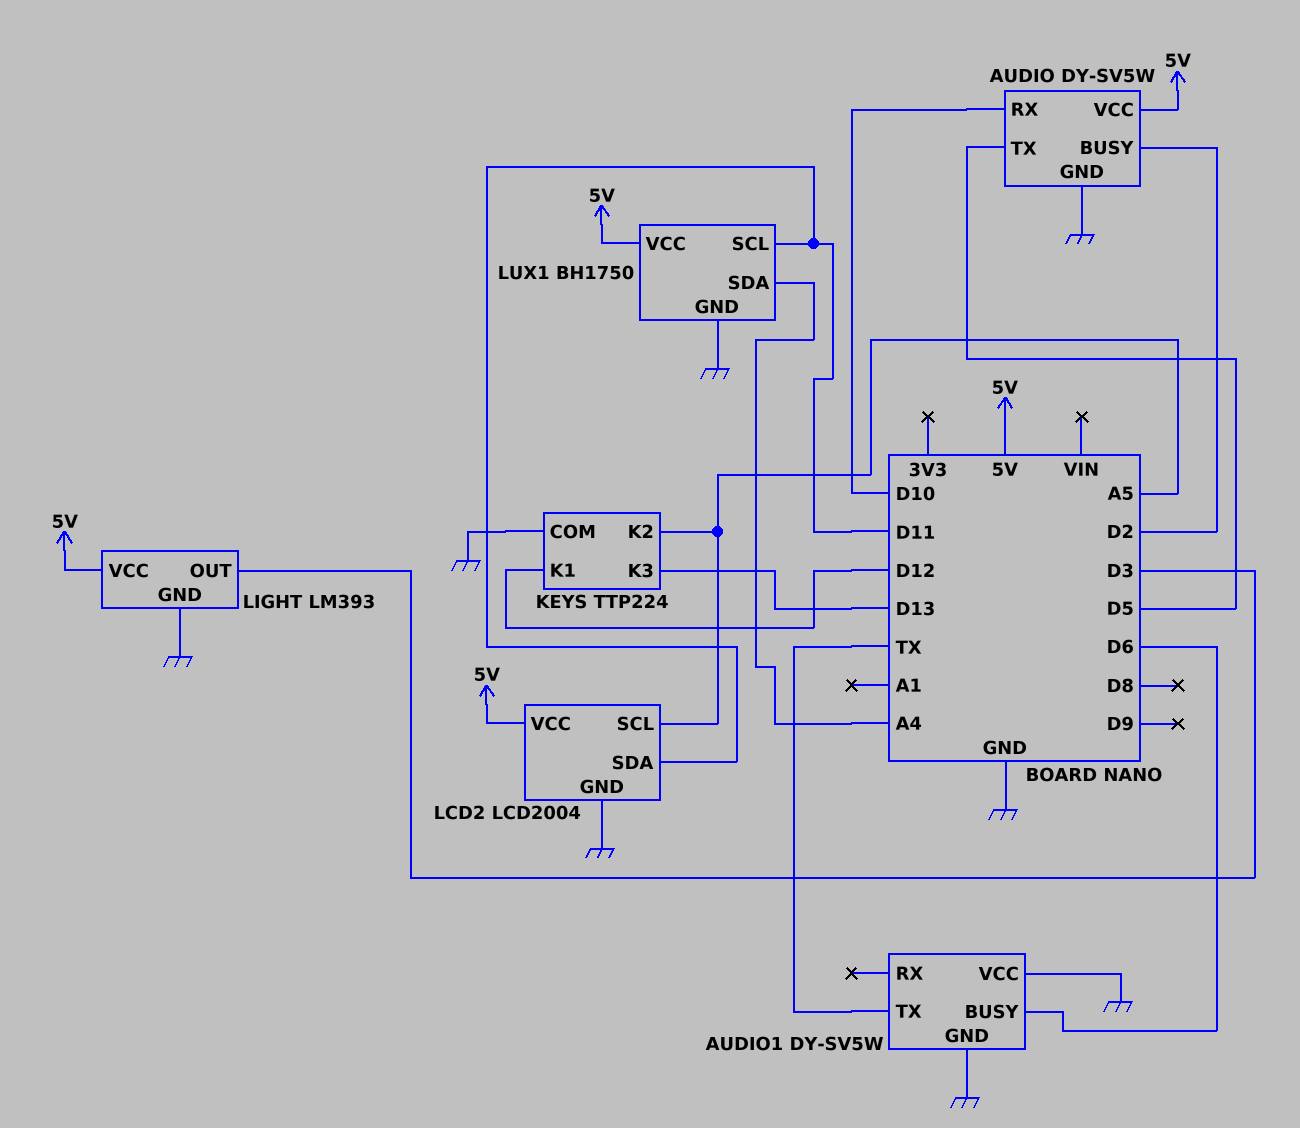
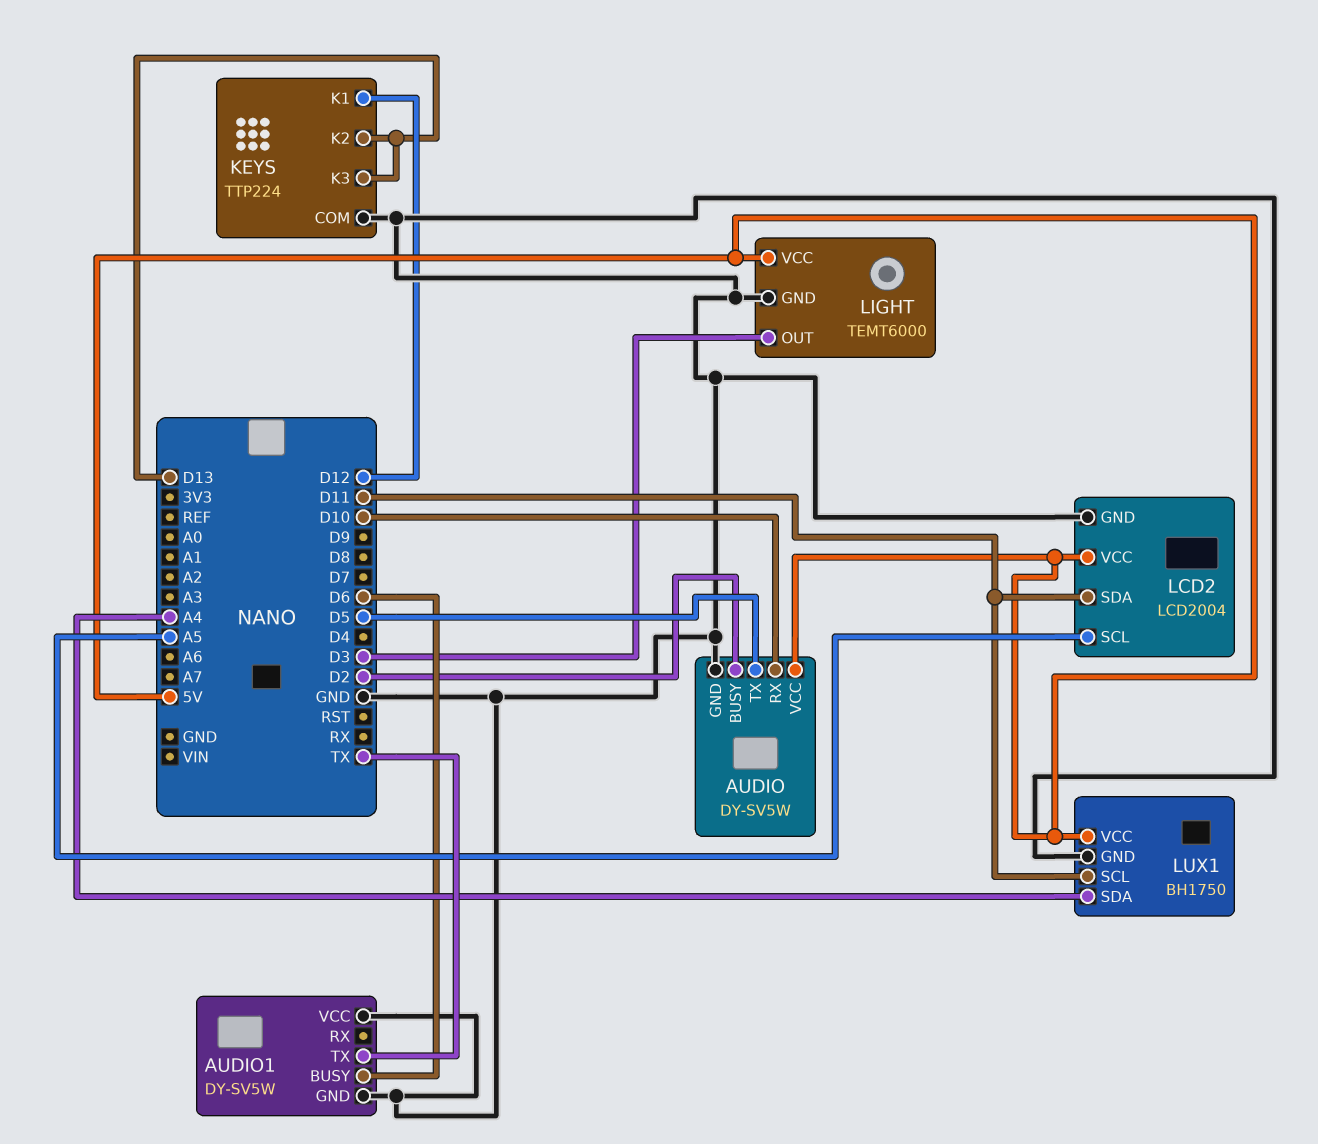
KEYS pin K2: A5 -> D13
LIGHT: LM393 -> TEMT6000

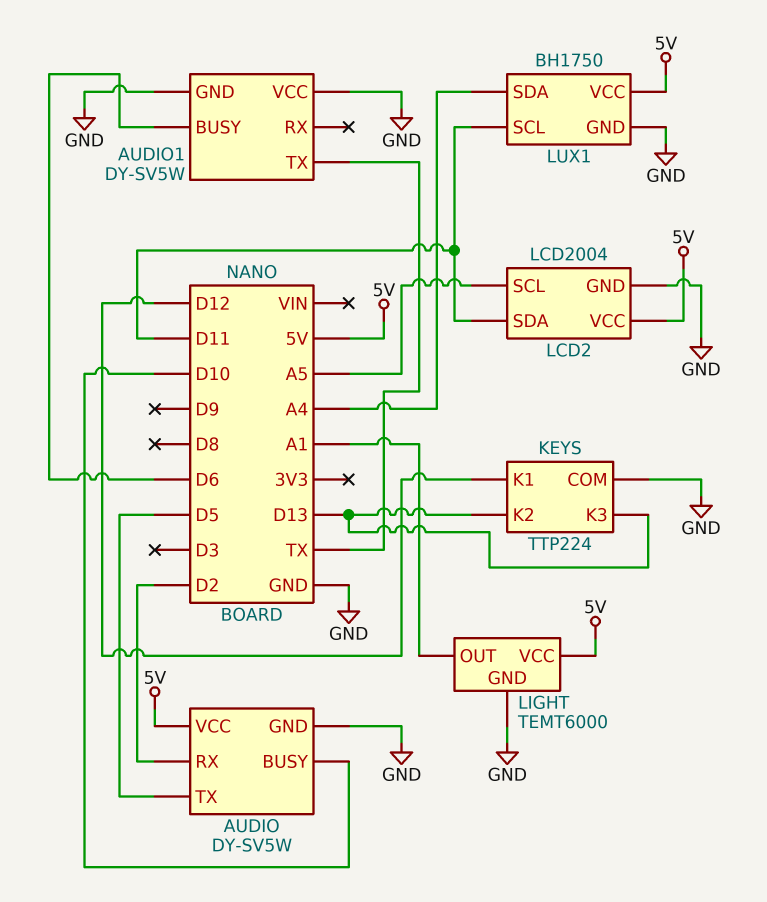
AUDIO pin BUSY: D2 -> D10
AUDIO pin RX: D10 -> D2
LIGHT pin OUT: D3 -> A1

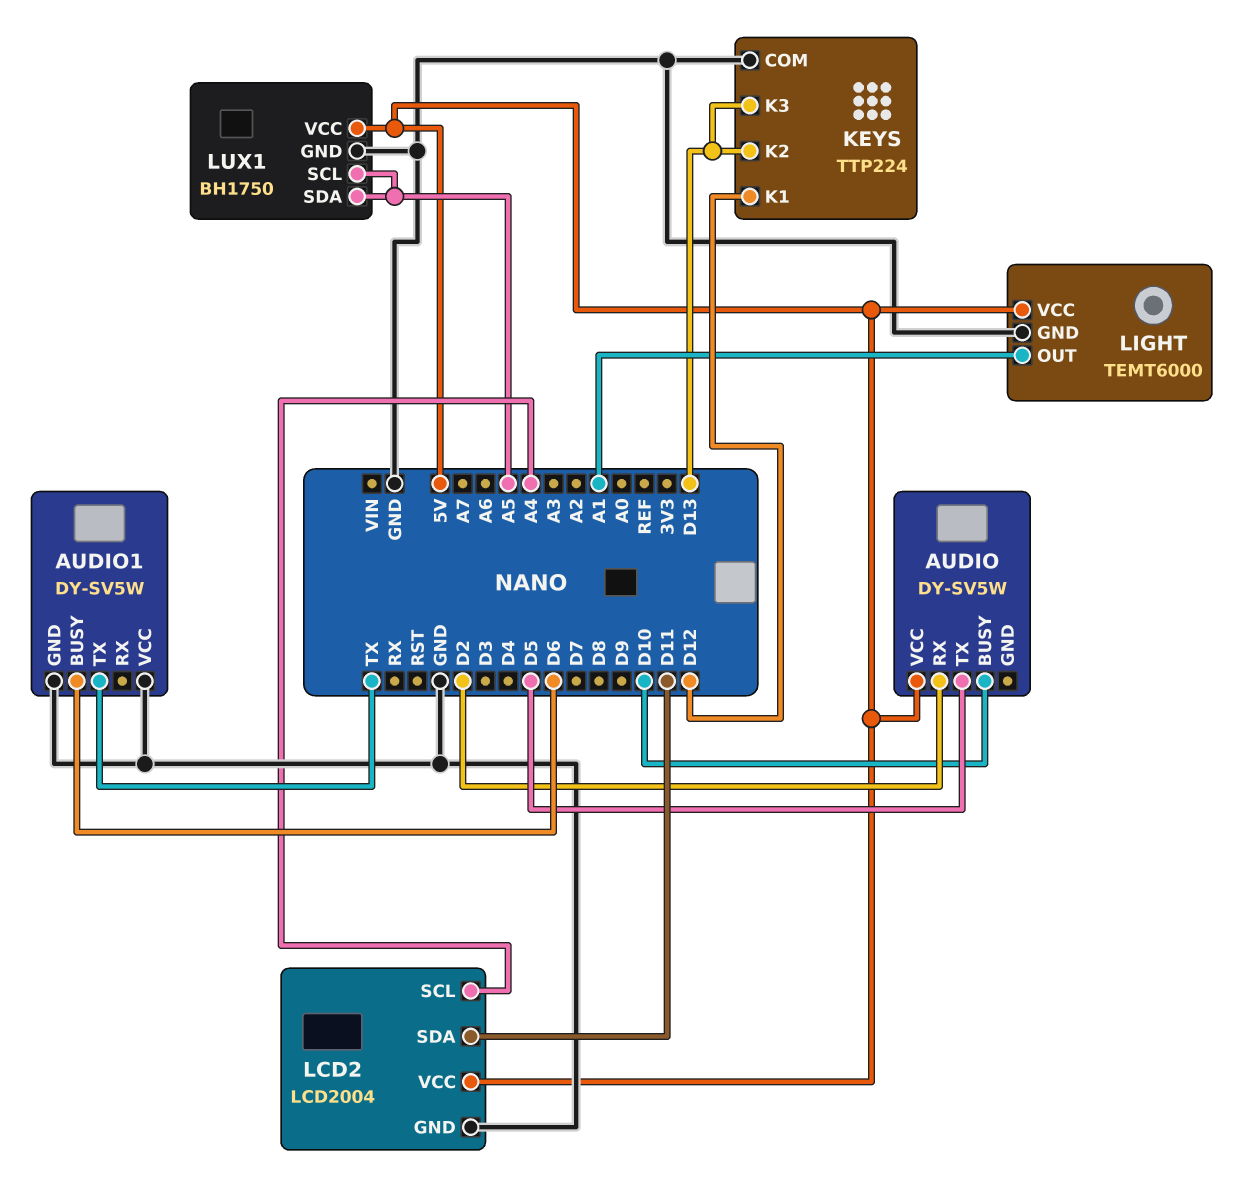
AUDIO pin GND: GND -> none
LCD2 pin SCL: A5 -> A4
LUX1 pin SCL: D11 -> A5
LUX1 pin SDA: A4 -> A5

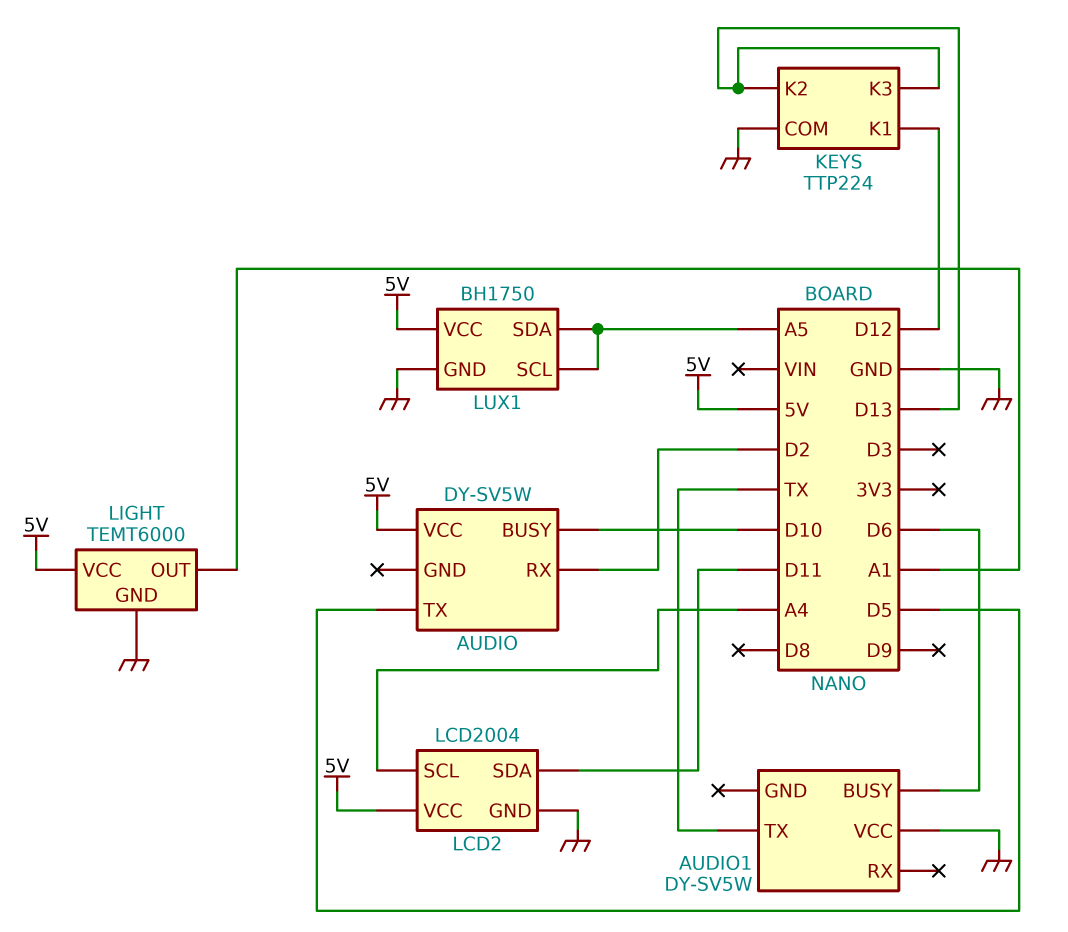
AUDIO1 pin GND: GND -> none

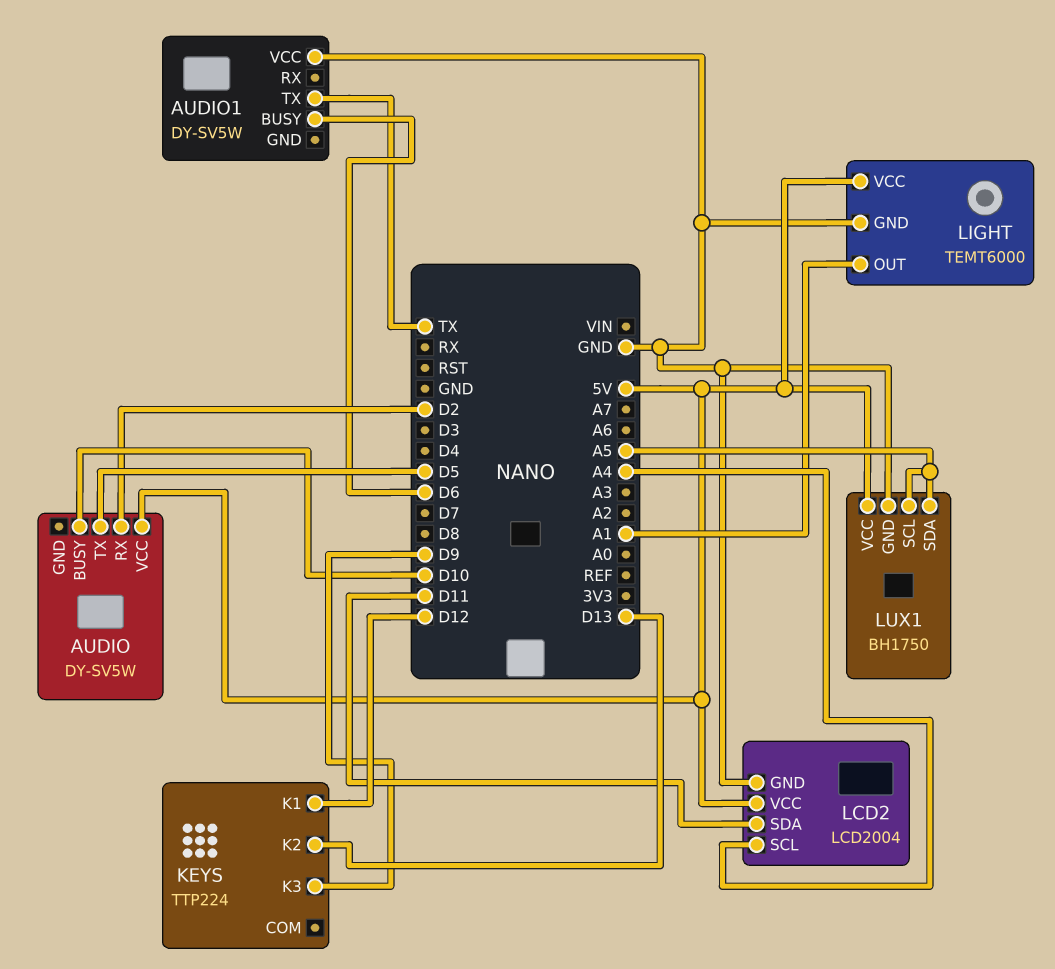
KEYS pin COM: GND -> none
KEYS pin K3: D13 -> D9

